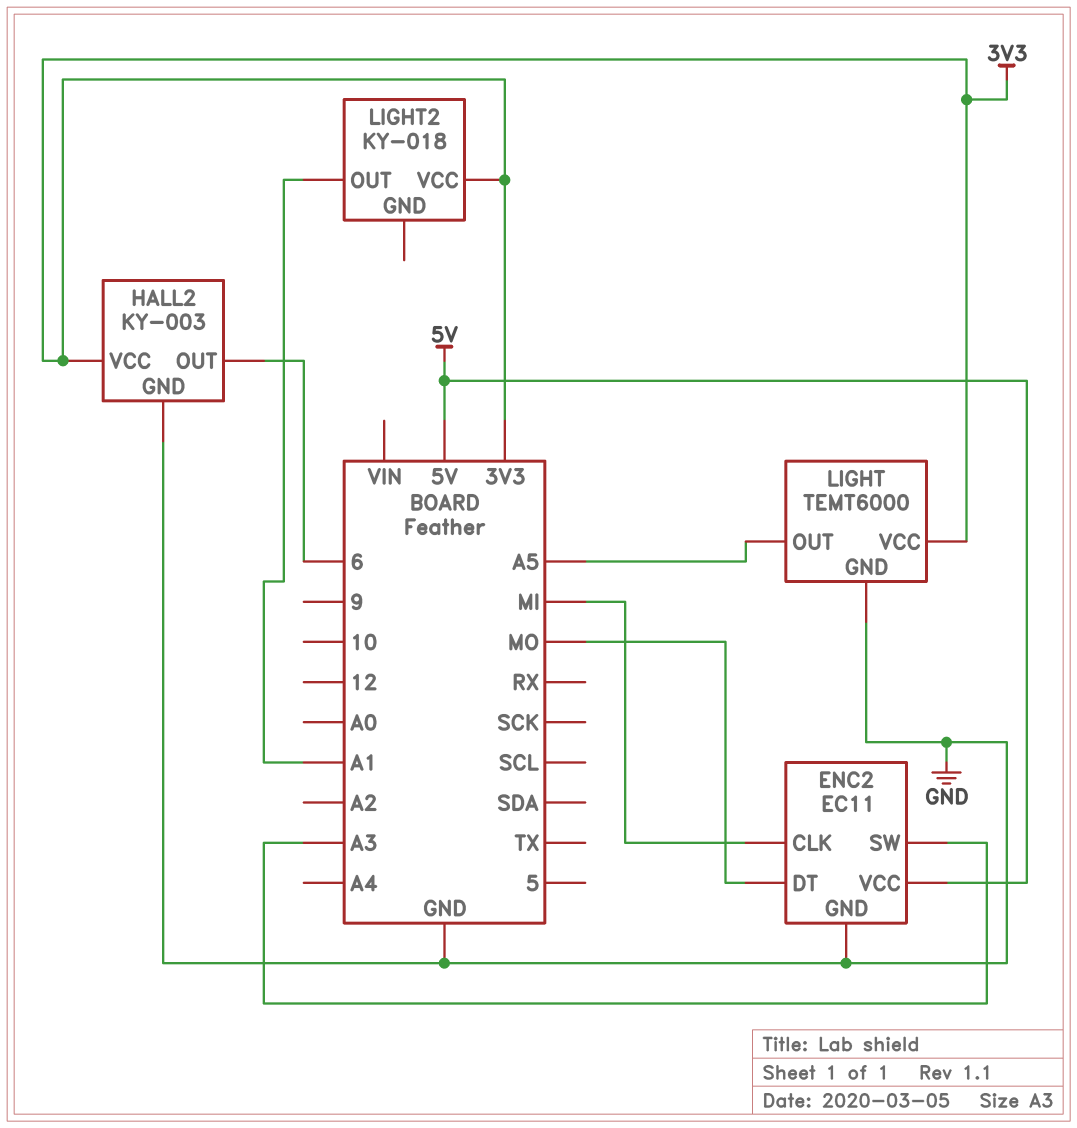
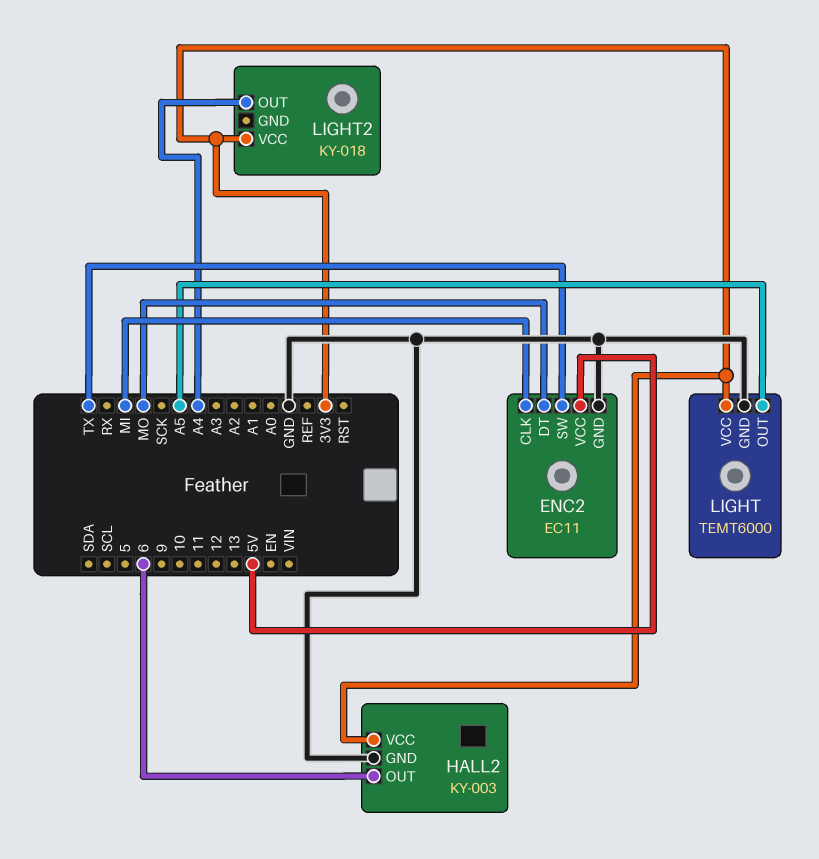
ENC2 pin SW: A3 -> TX
LIGHT2 pin OUT: A1 -> A4

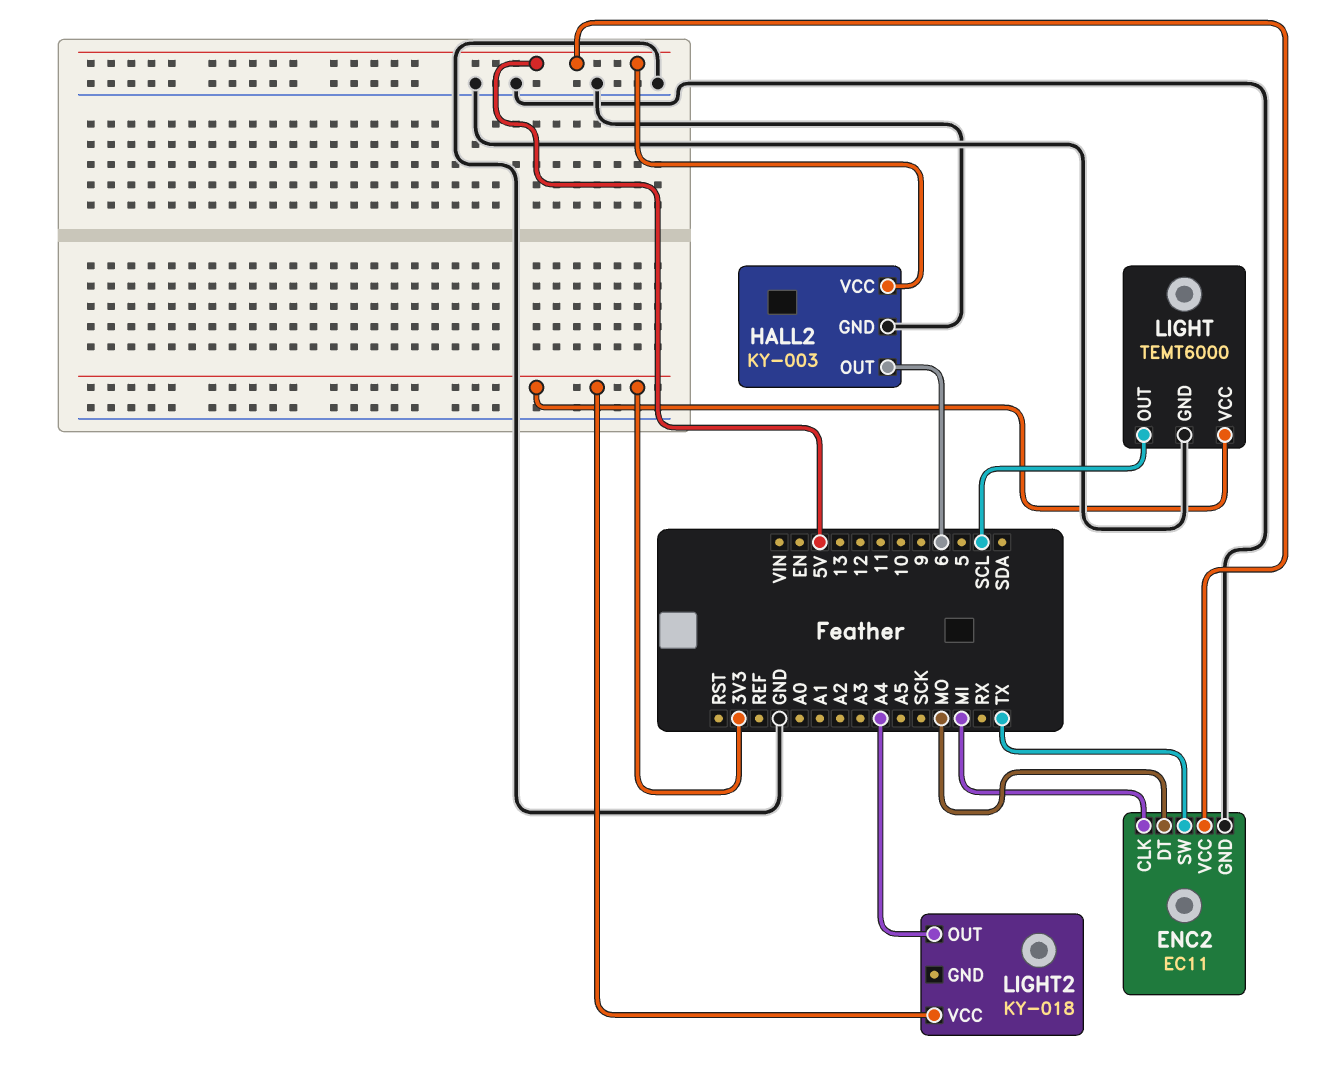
HALL2 pin VCC: 3V3 -> 5V
LIGHT pin OUT: A5 -> SCL

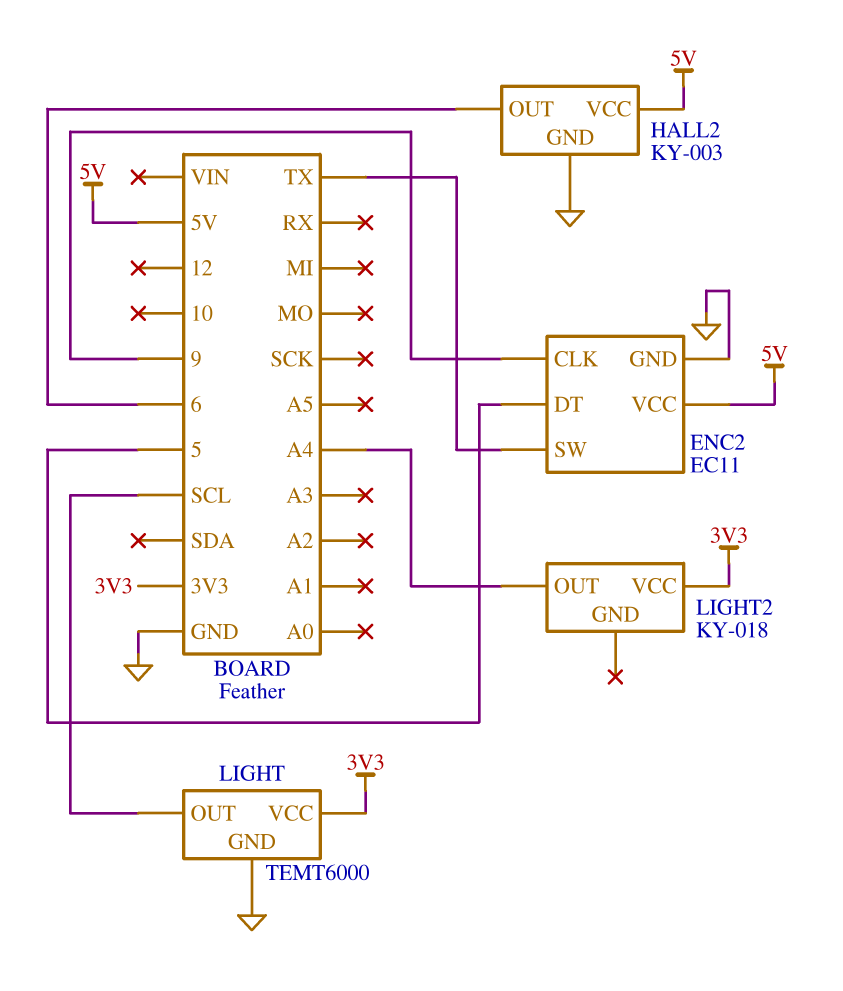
ENC2 pin CLK: MI -> 9
ENC2 pin DT: MO -> 5

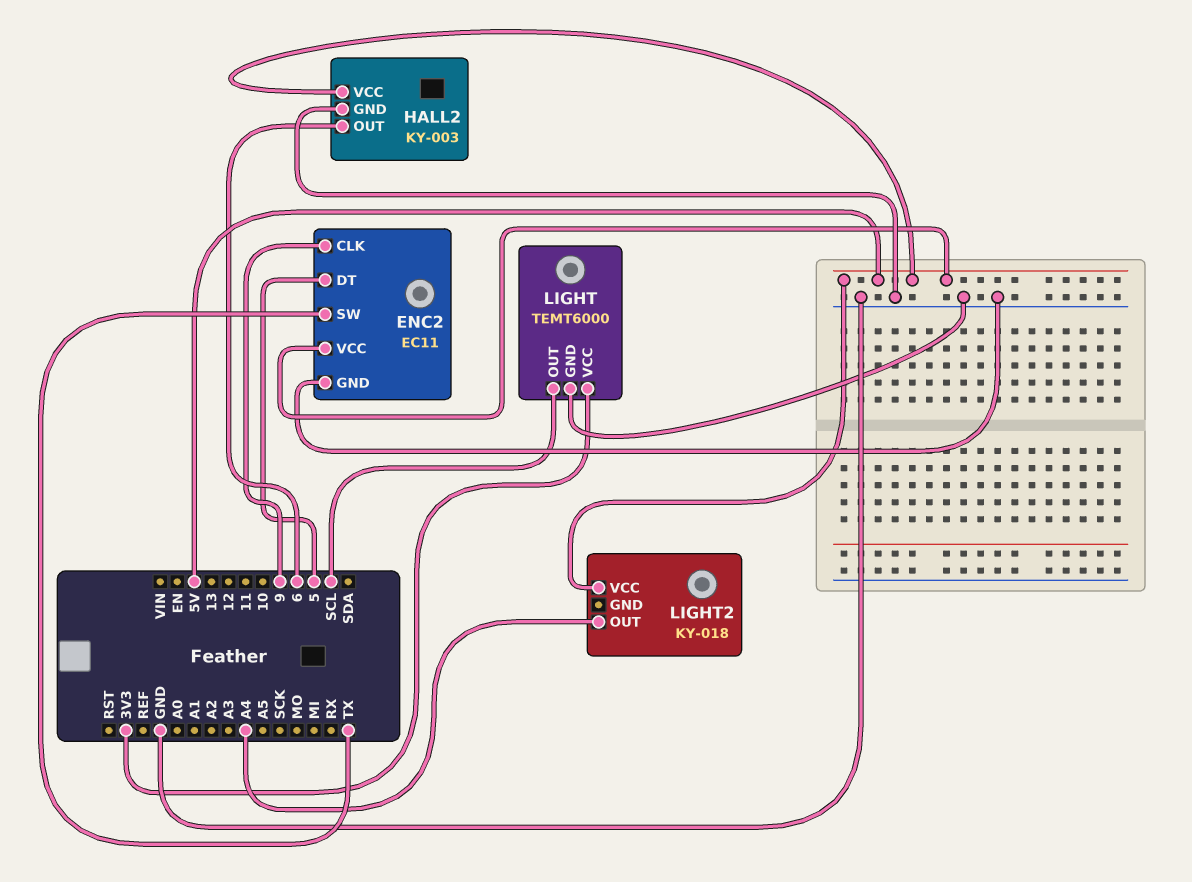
LIGHT2 pin VCC: 3V3 -> 5V

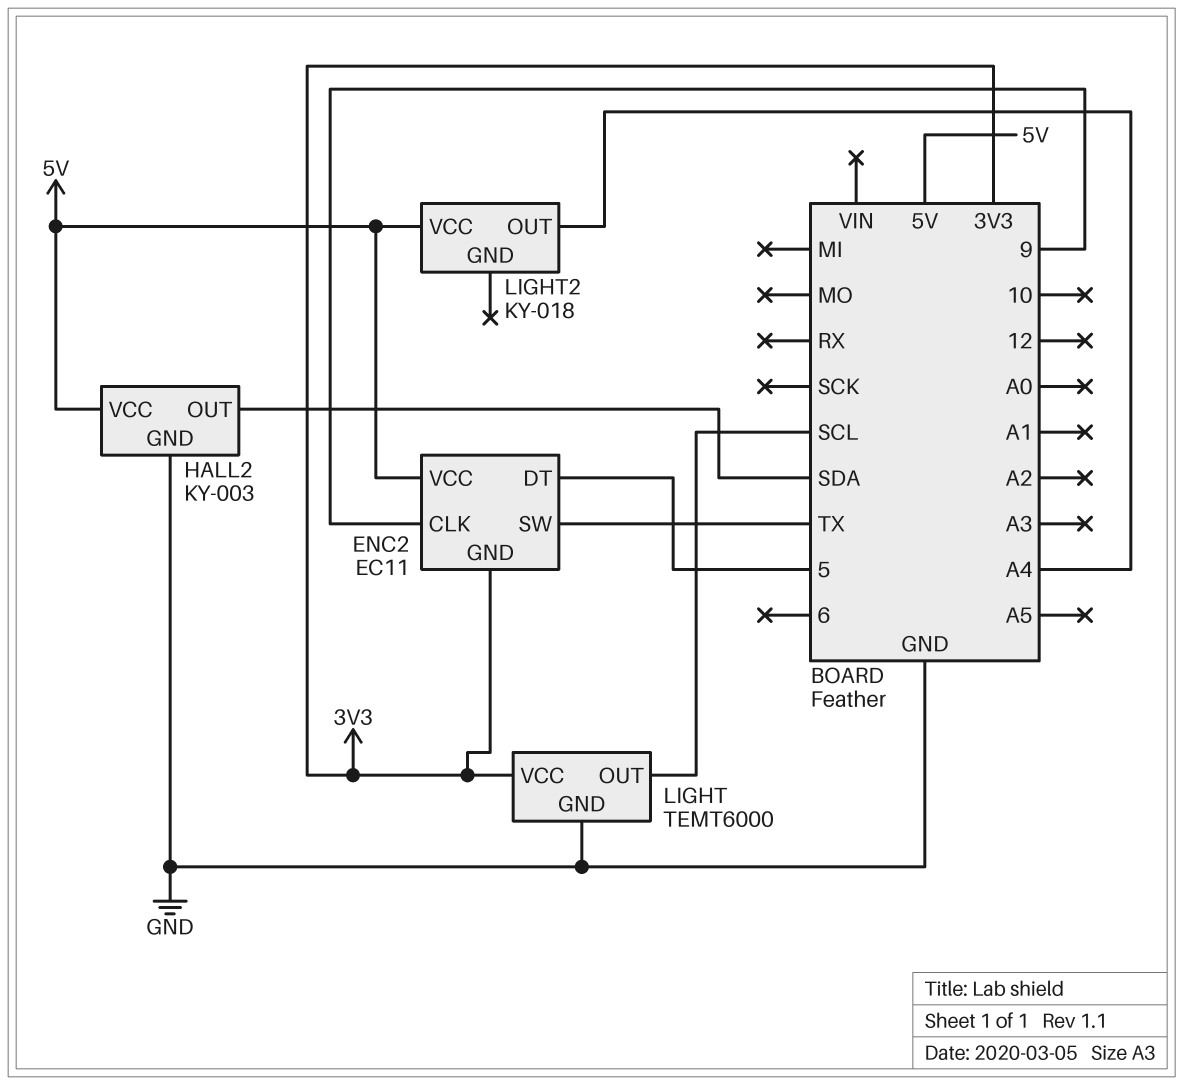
ENC2 pin GND: GND -> 3V3
HALL2 pin OUT: 6 -> SDA

